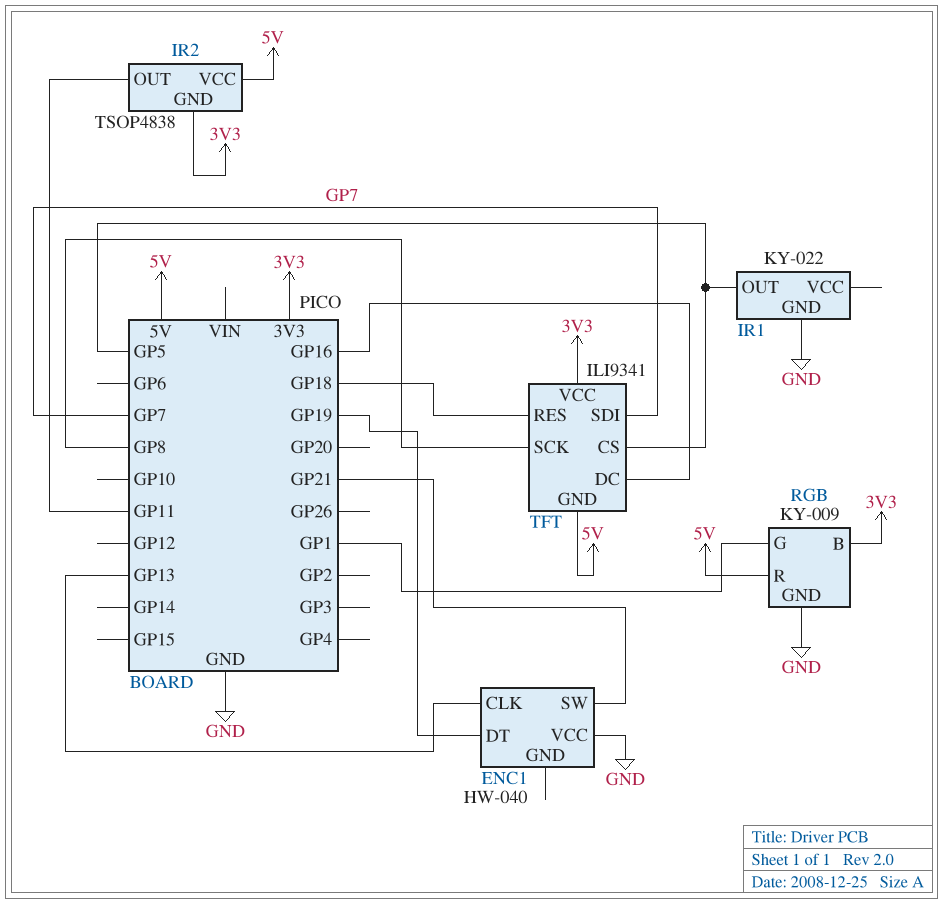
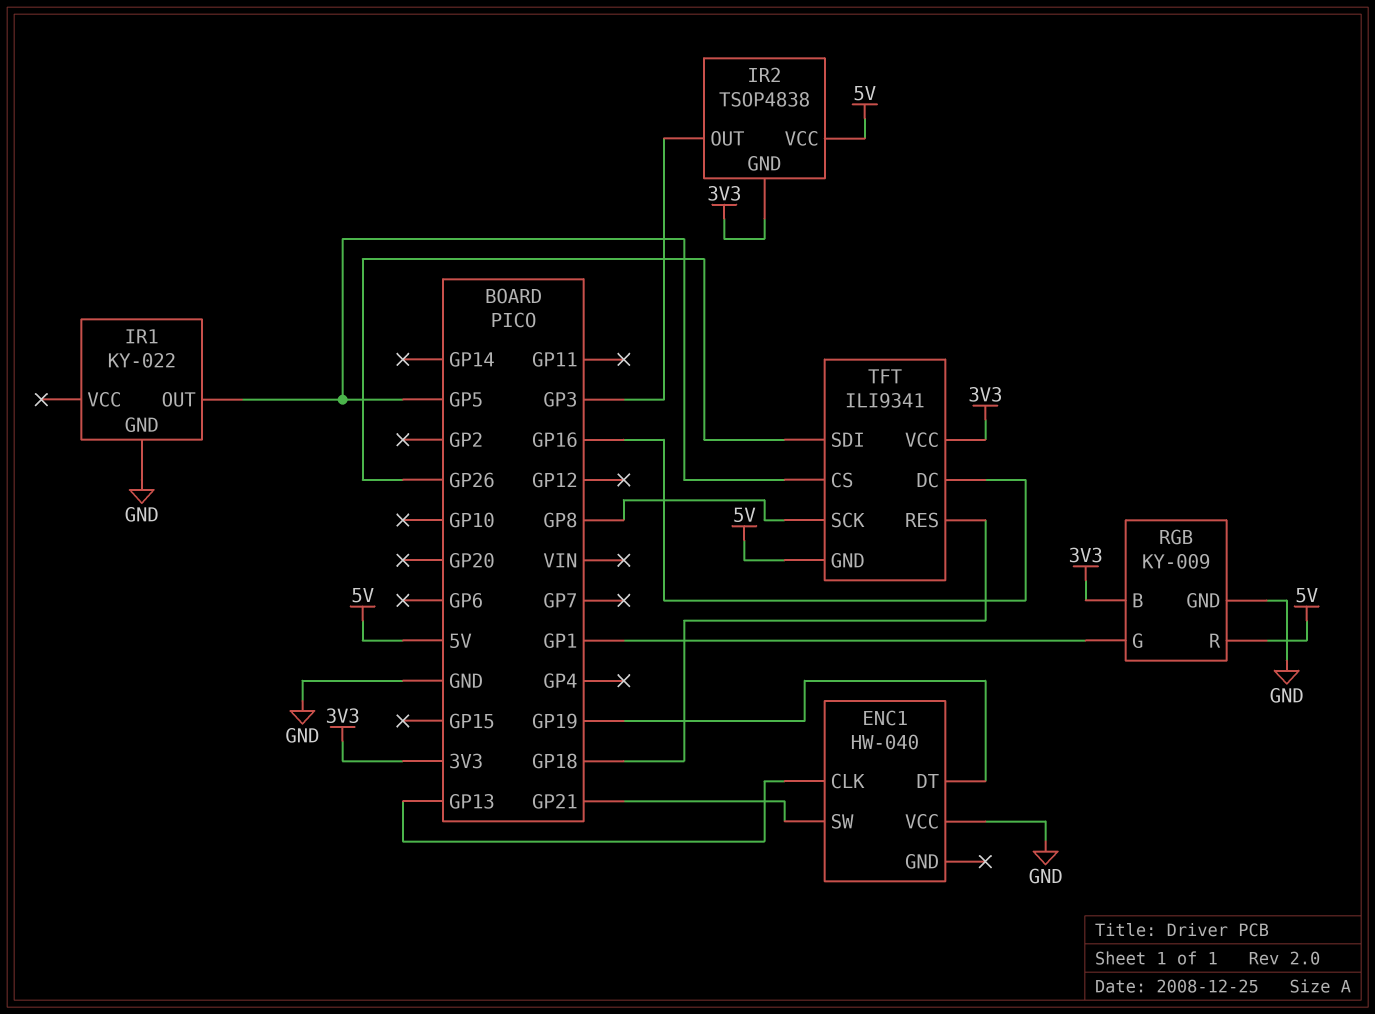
IR2 pin OUT: GP11 -> GP3
TFT pin SDI: GP7 -> GP26

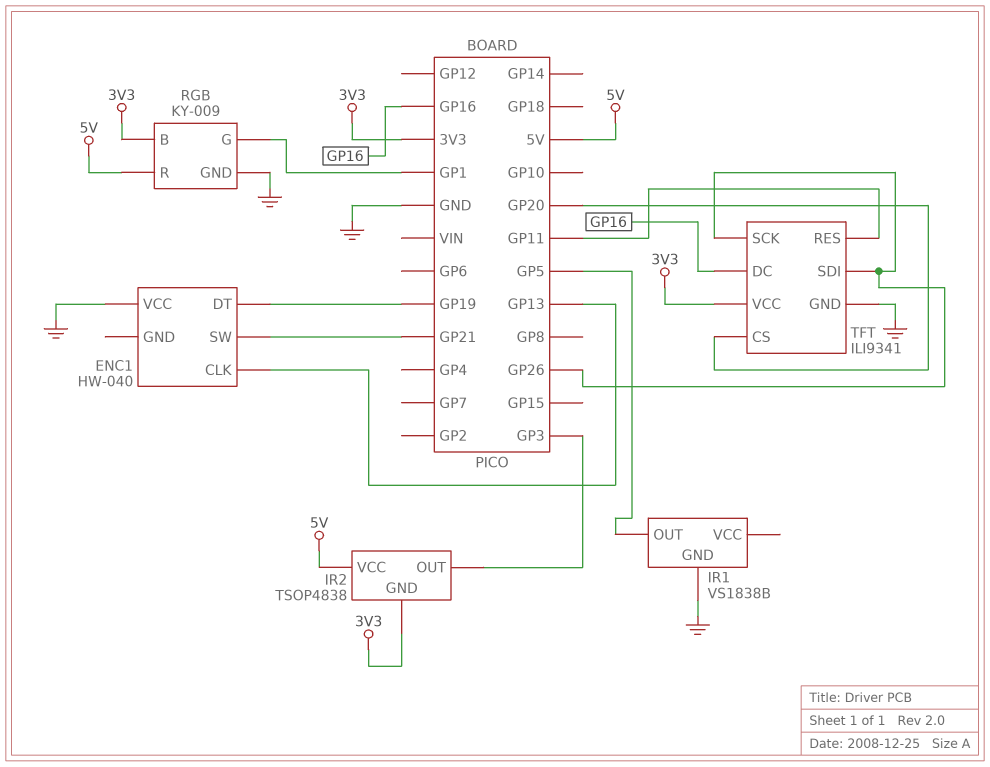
IR1: KY-022 -> VS1838B
TFT pin CS: GP5 -> GP20
TFT pin GND: 5V -> GND
TFT pin RES: GP18 -> GP11
TFT pin SCK: GP8 -> GP26

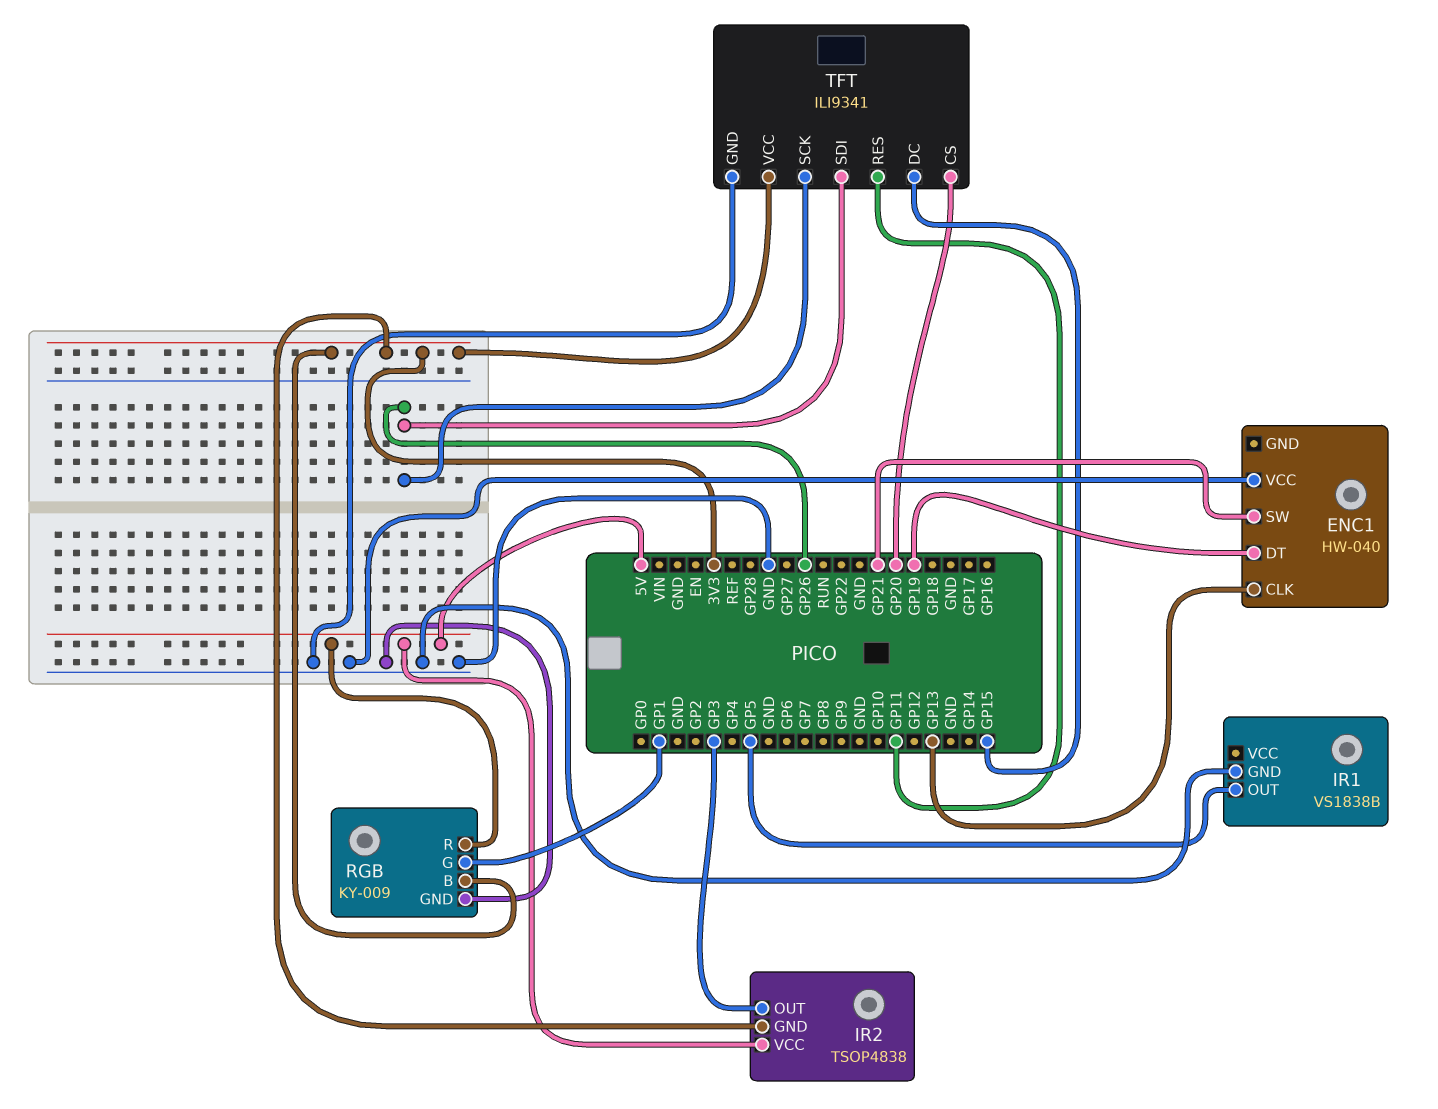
TFT pin DC: GP16 -> GP15

